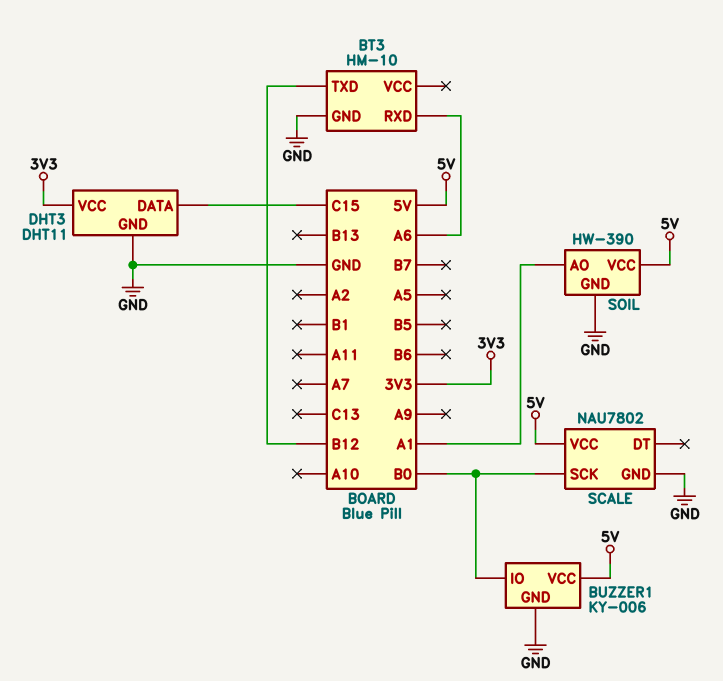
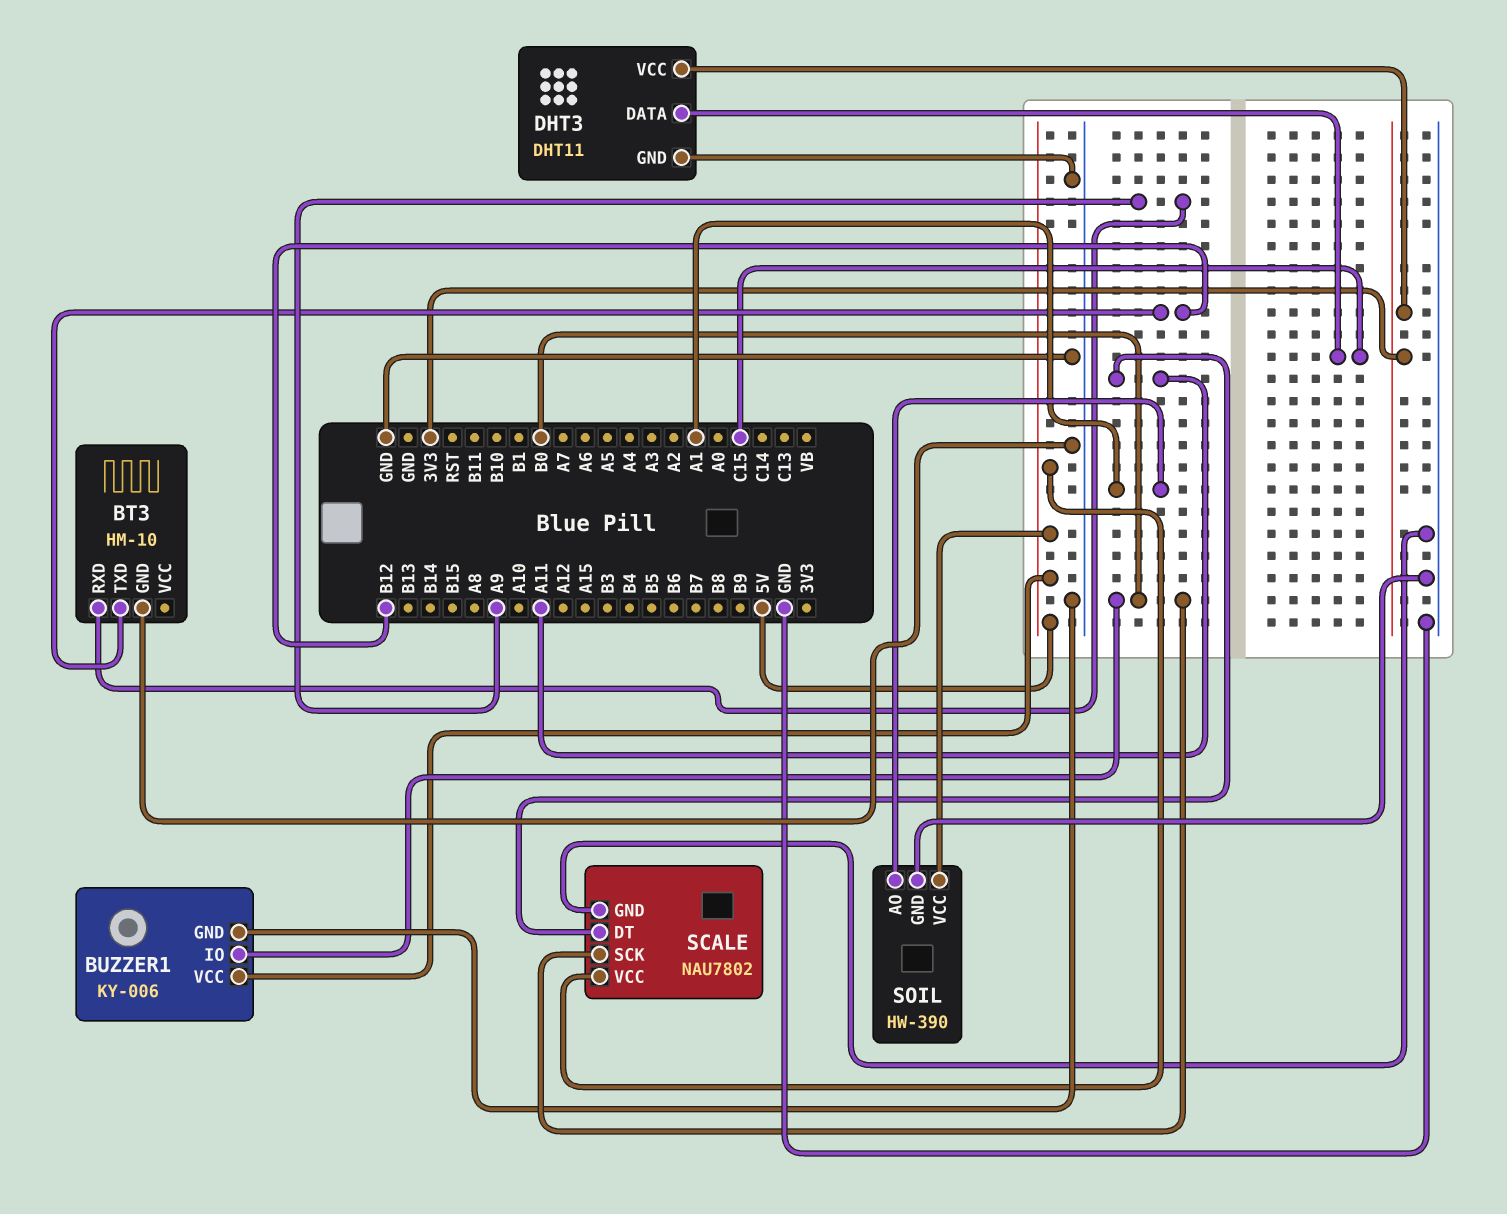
BT3 pin RXD: A6 -> A9
SCALE pin DT: none -> A11

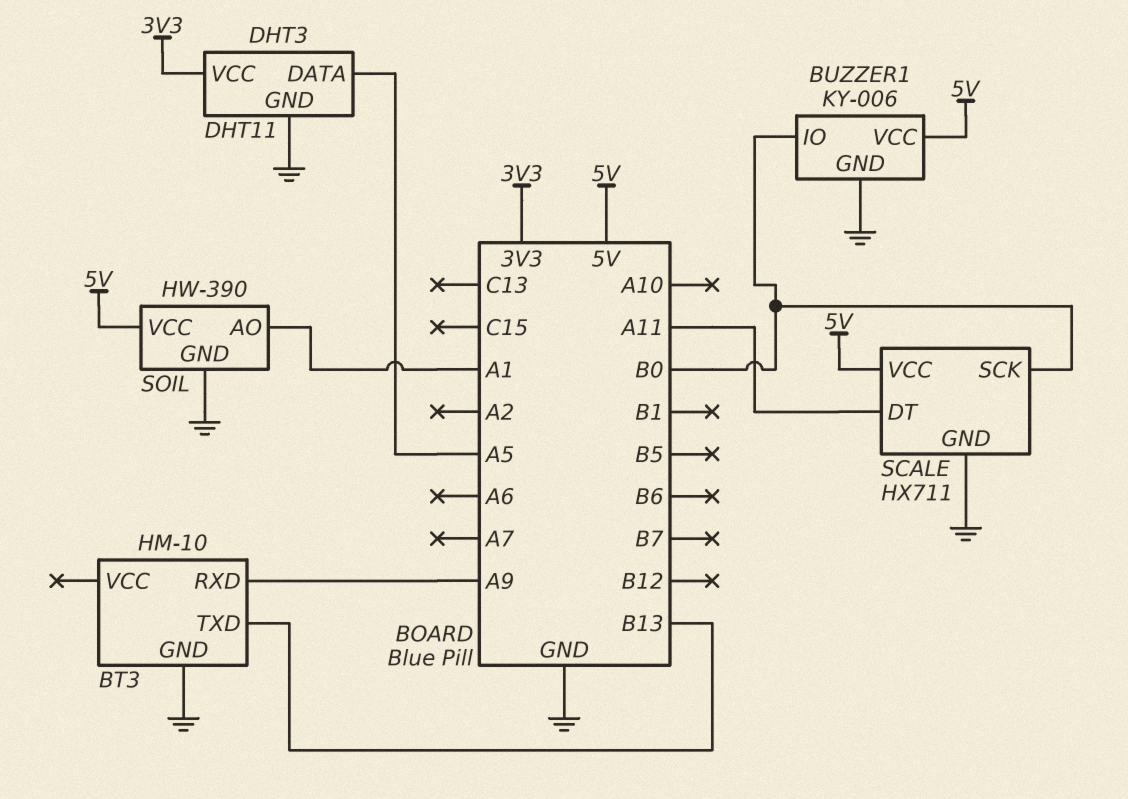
BT3 pin TXD: B12 -> B13
DHT3 pin DATA: C15 -> A5
SCALE: NAU7802 -> HX711

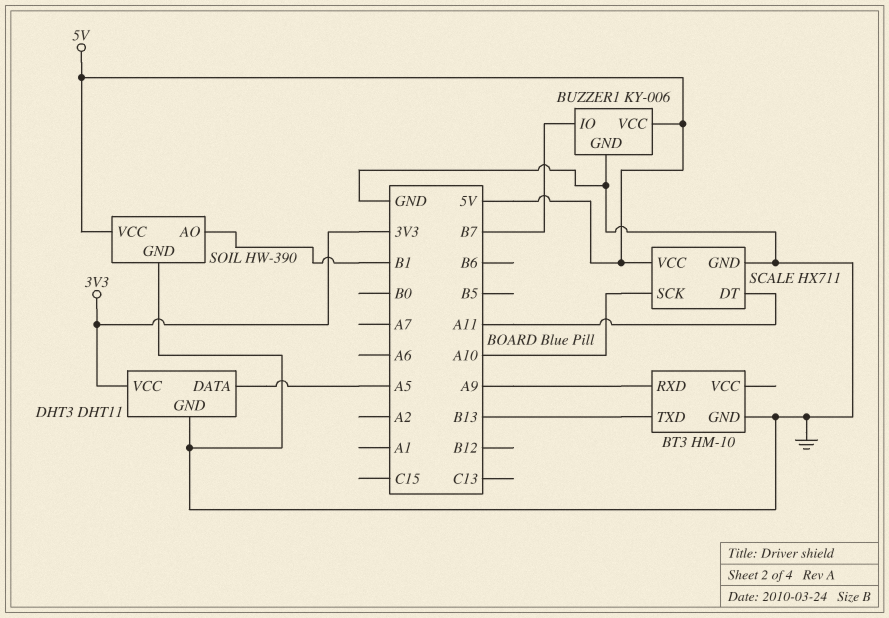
BUZZER1 pin IO: B0 -> B7
SCALE pin SCK: B0 -> A10
SOIL pin AO: A1 -> B1

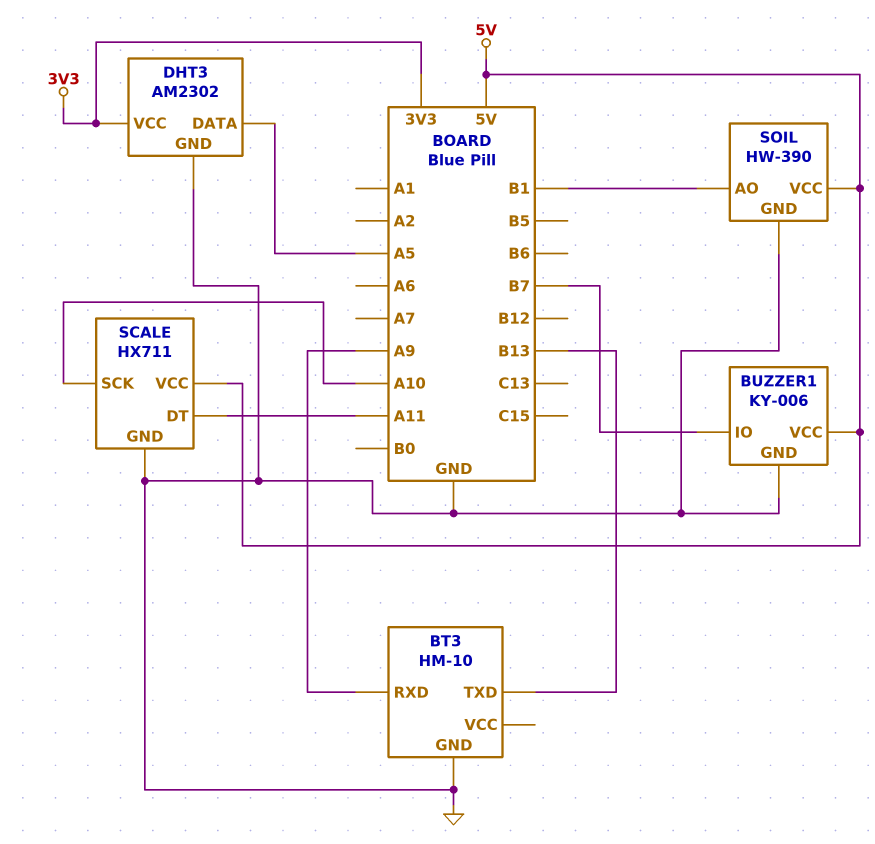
DHT3: DHT11 -> AM2302

